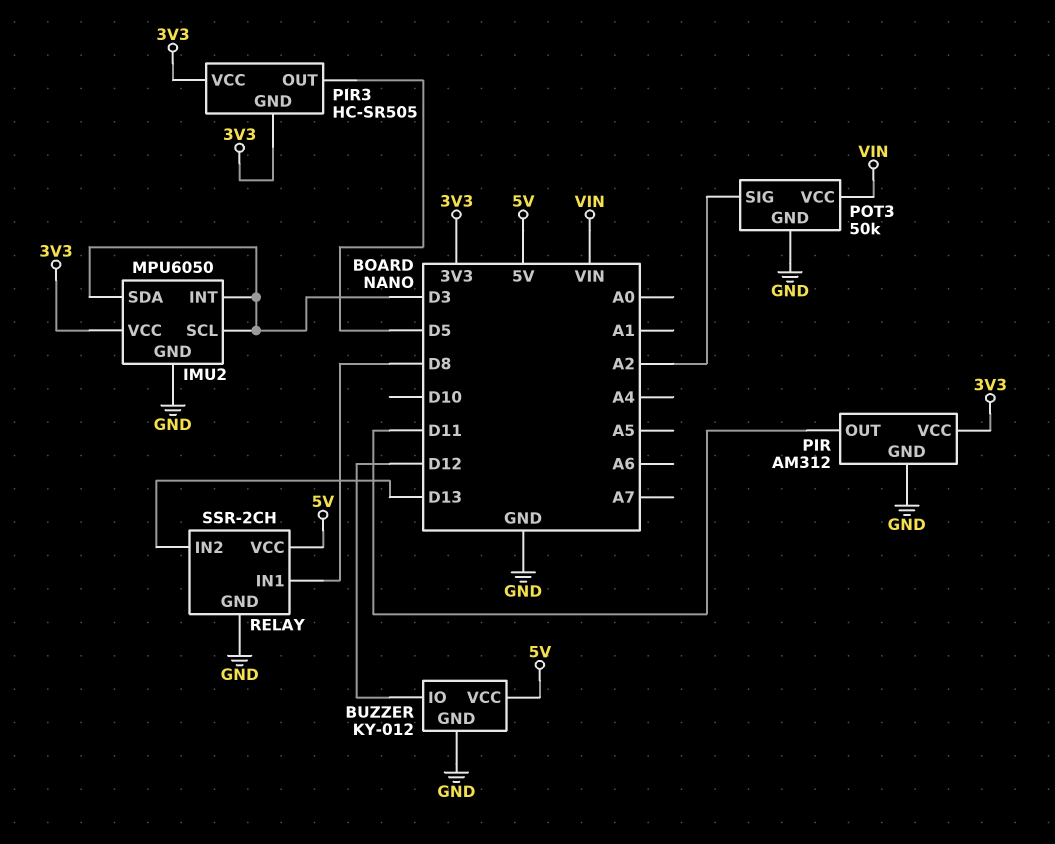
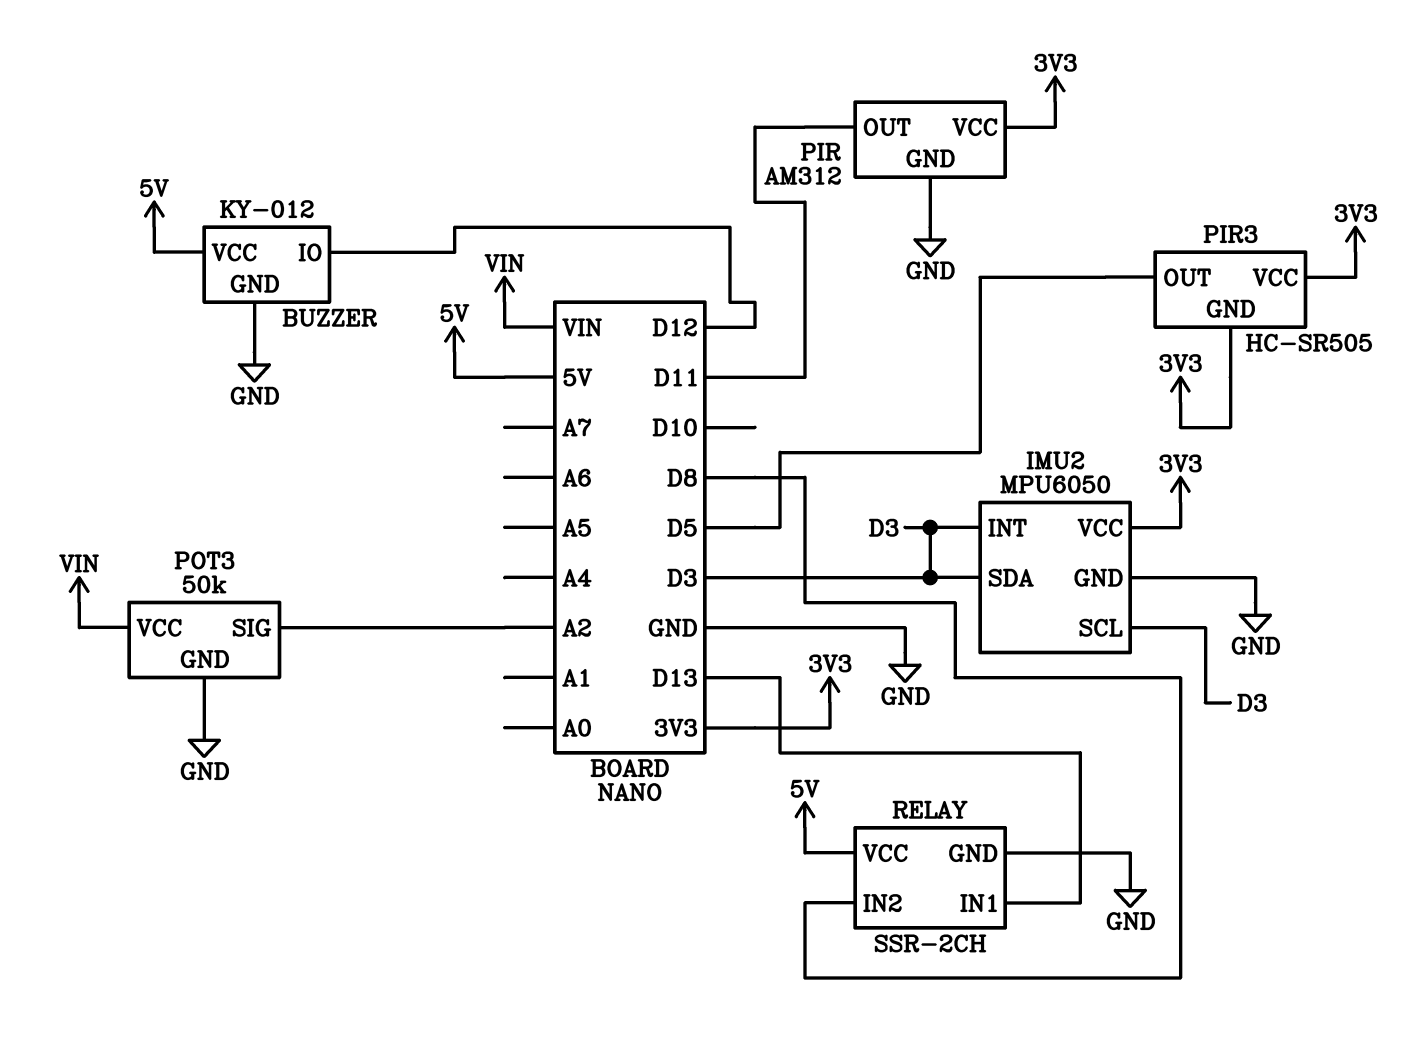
RELAY pin IN1: D8 -> D13
RELAY pin IN2: D13 -> D8

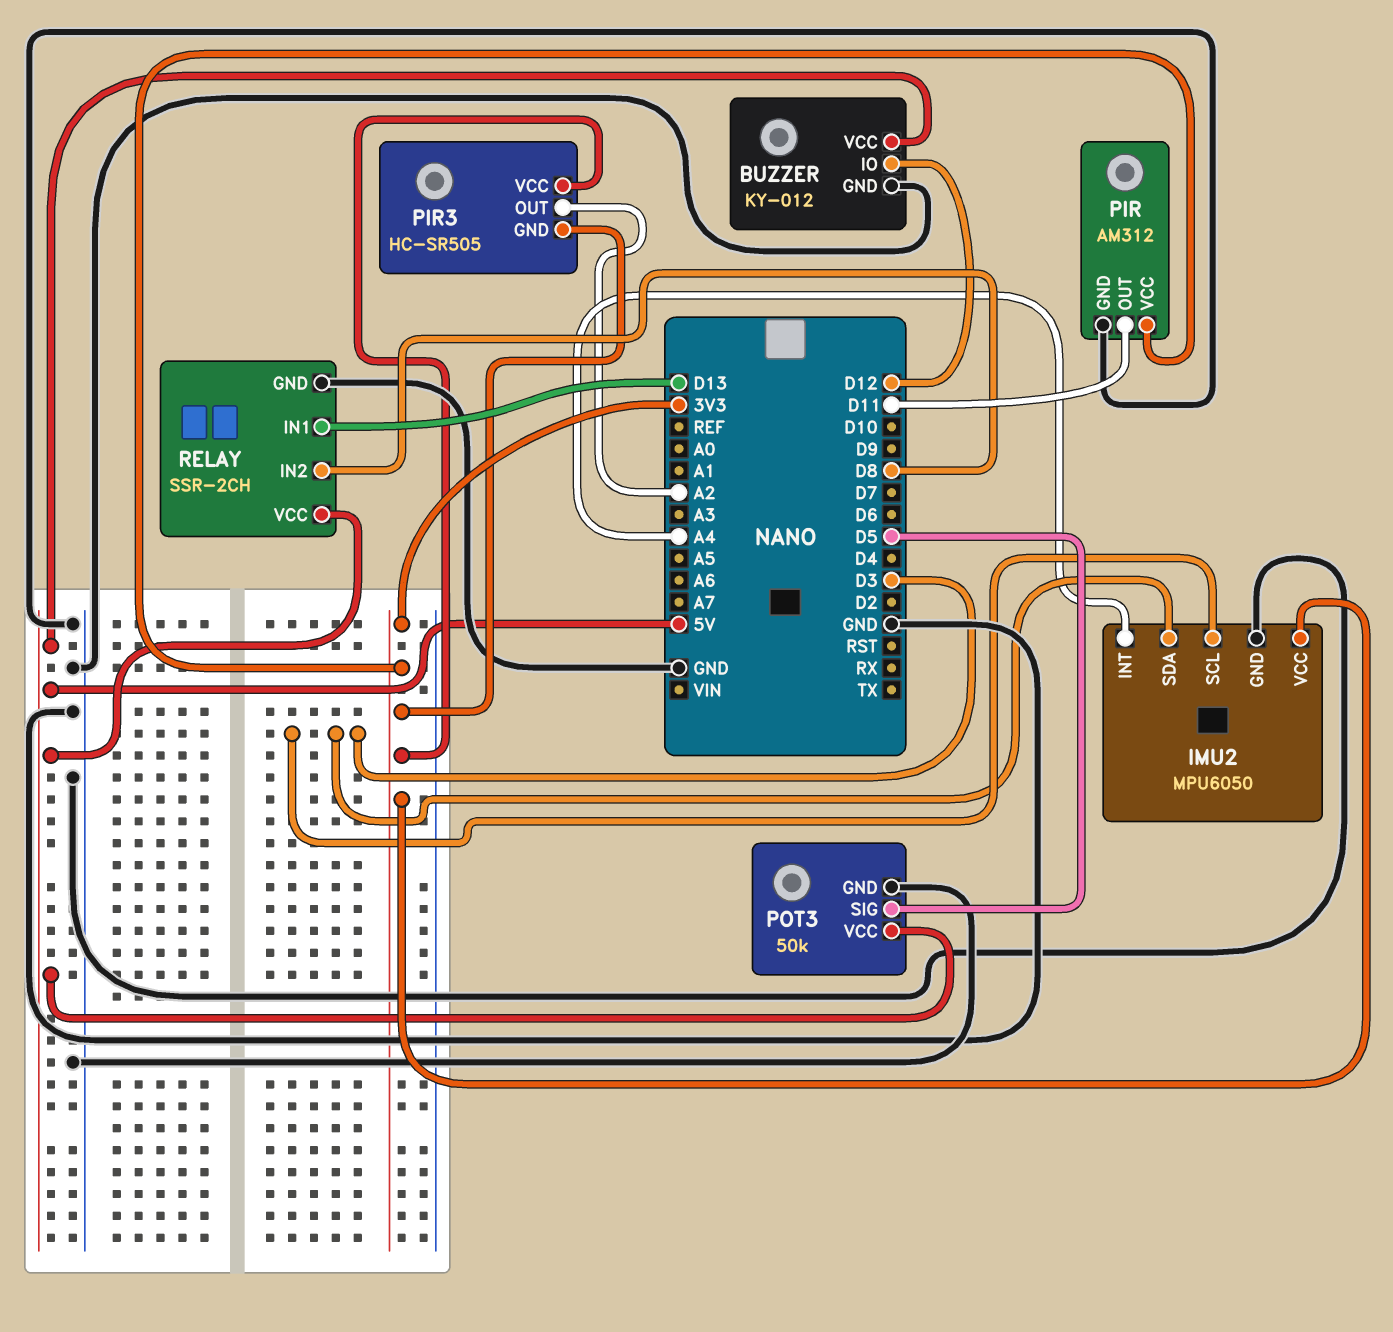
IMU2 pin INT: D3 -> A4
PIR3 pin OUT: D5 -> A2
POT3 pin SIG: A2 -> D5
POT3 pin VCC: VIN -> 5V

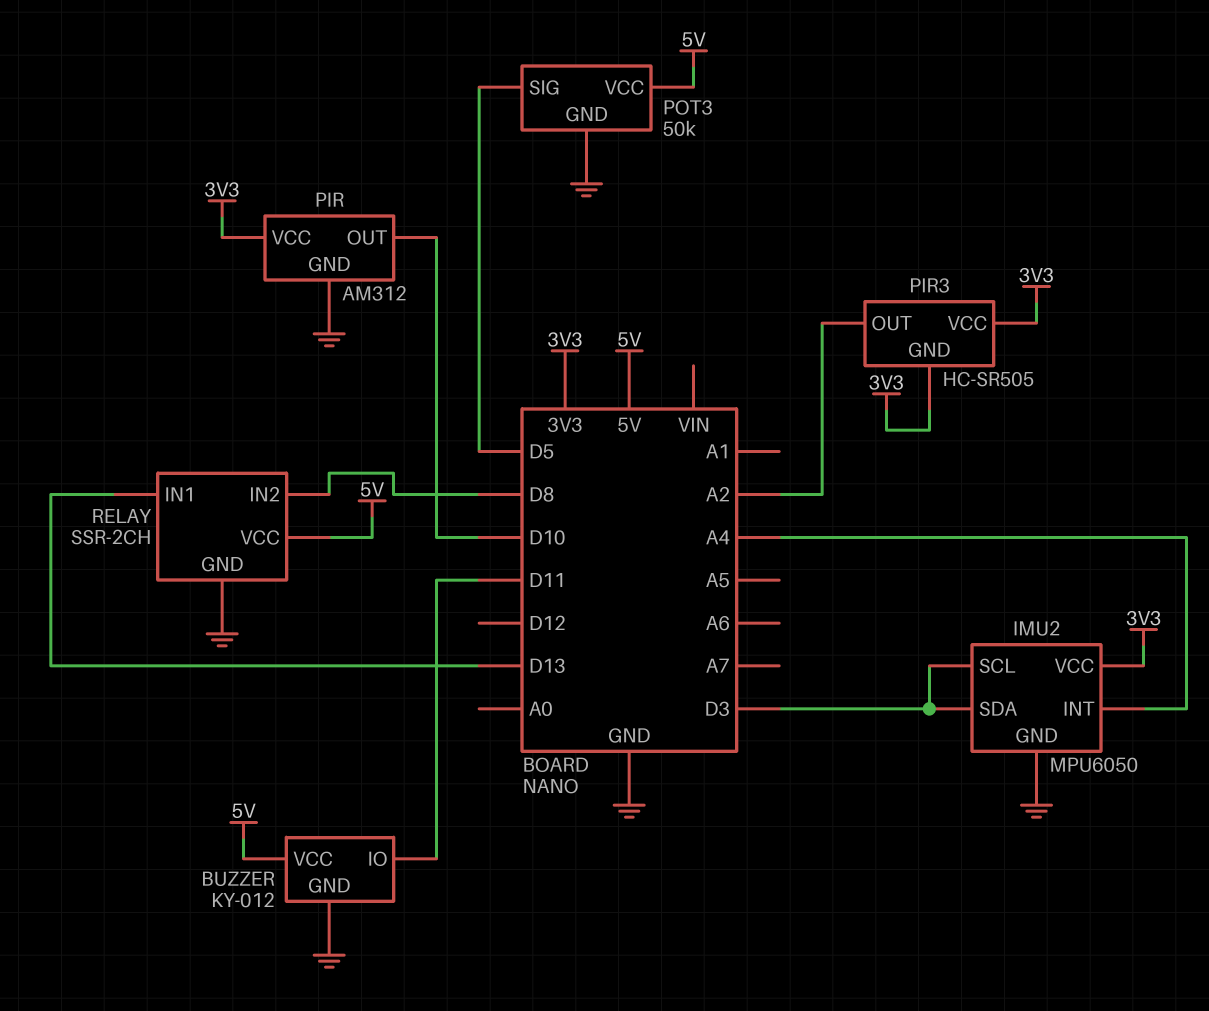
BUZZER pin IO: D12 -> D11
PIR pin OUT: D11 -> D10

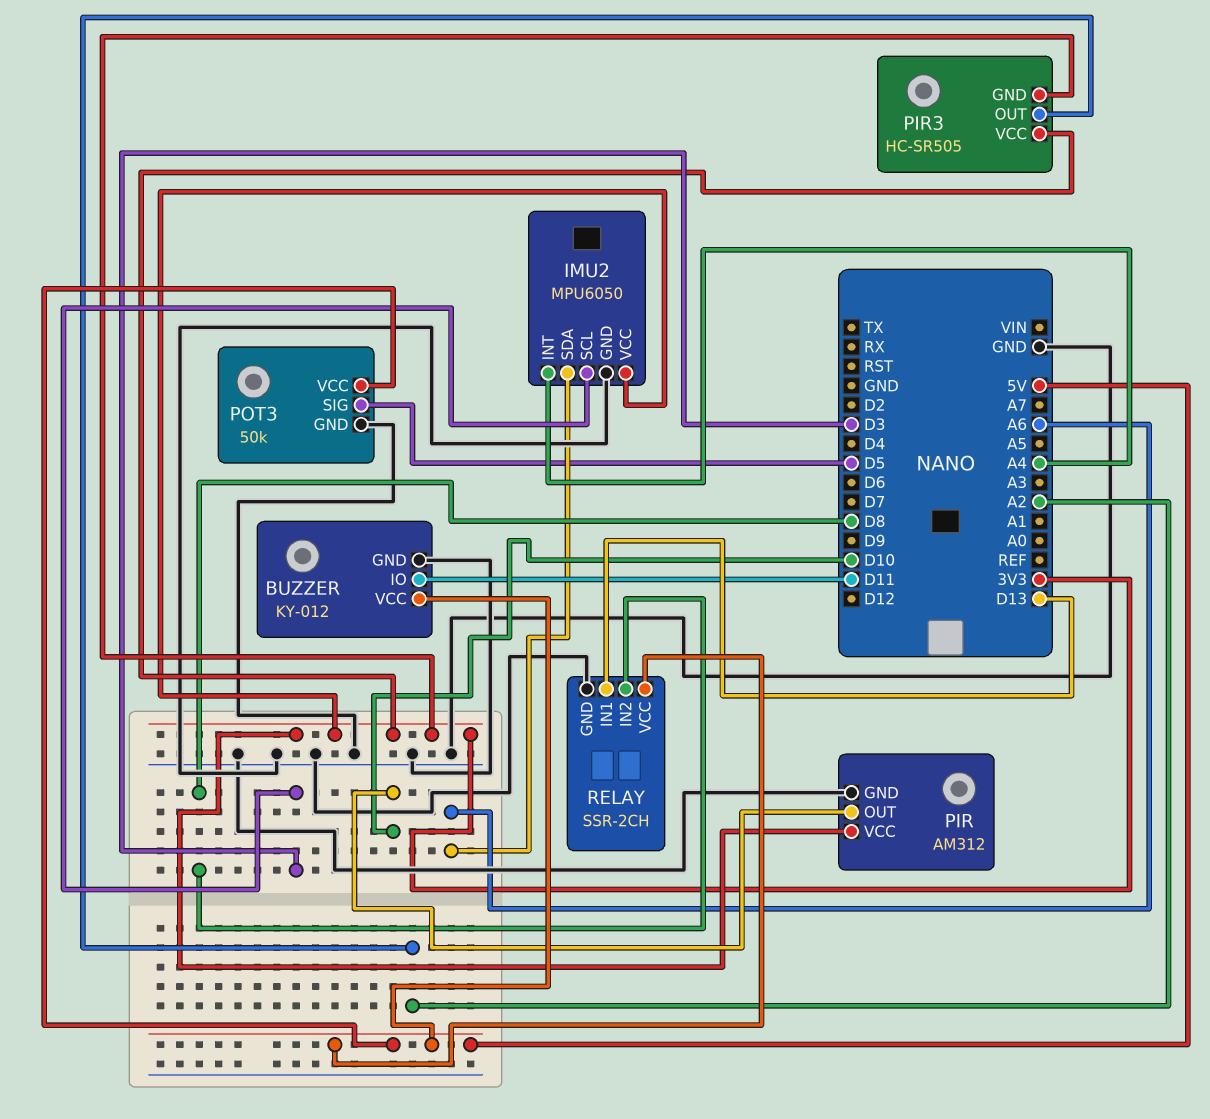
IMU2 pin SDA: D3 -> A6

